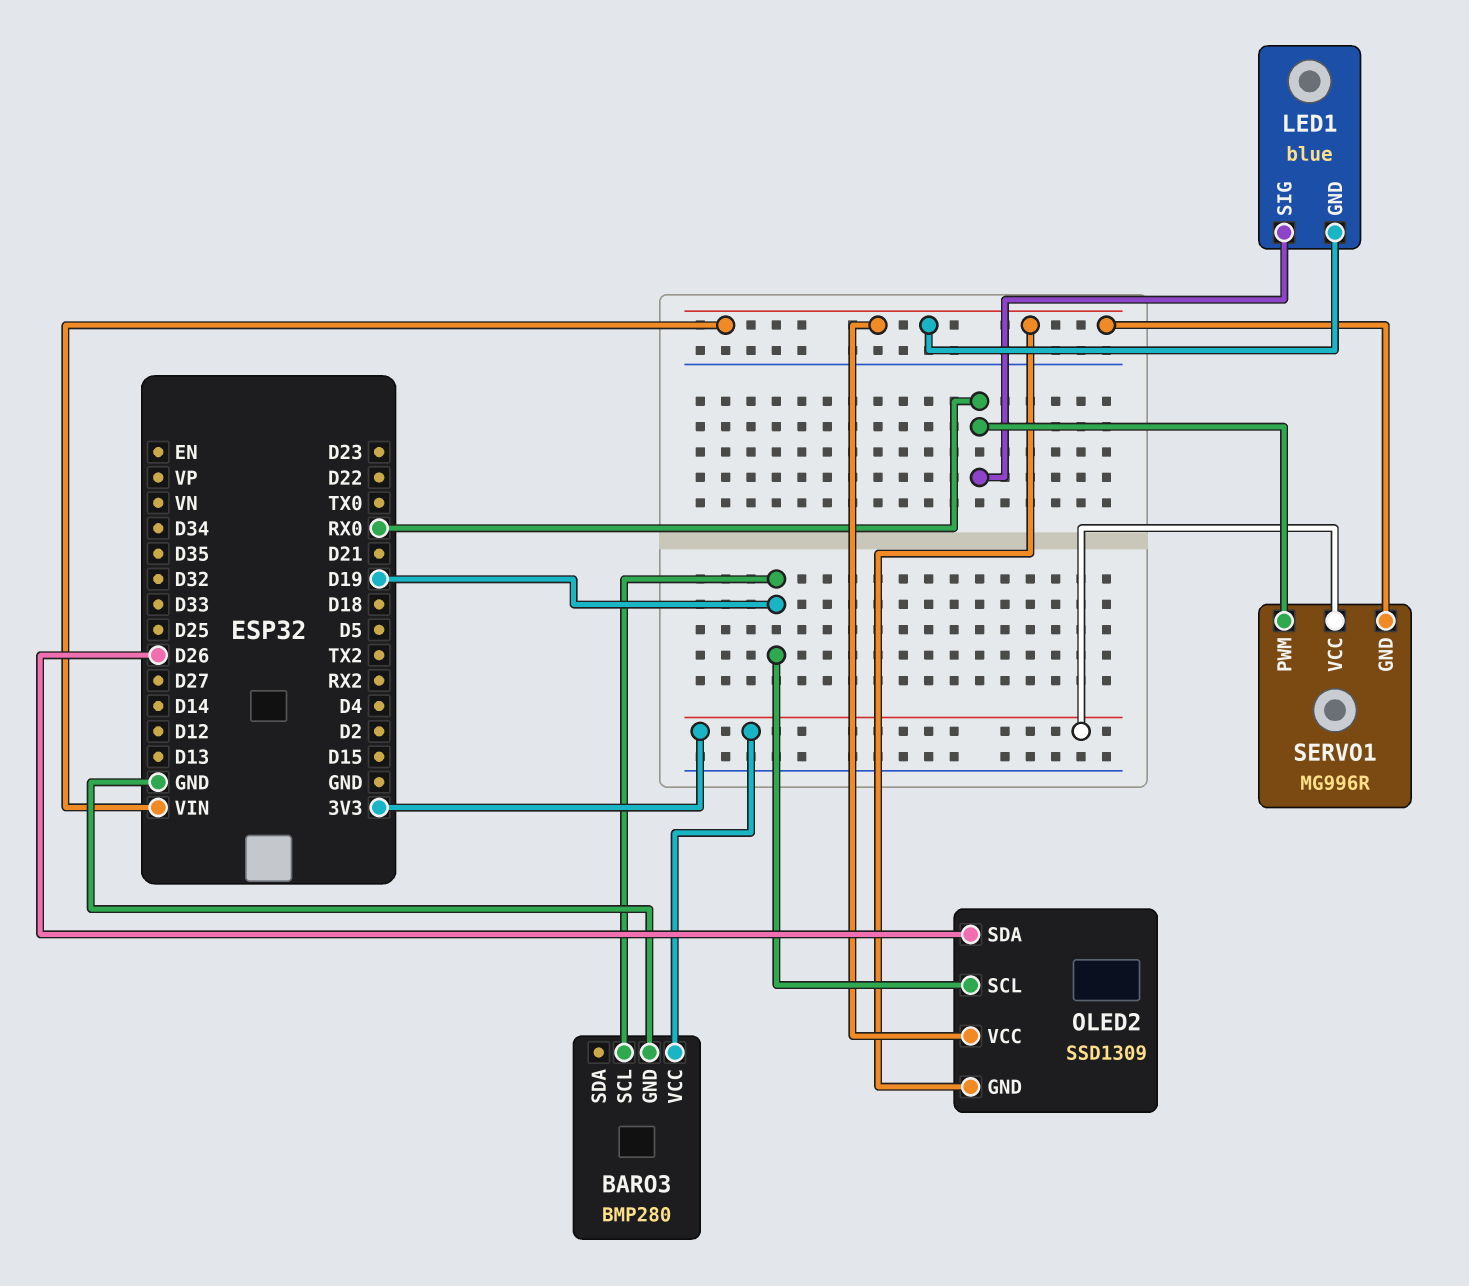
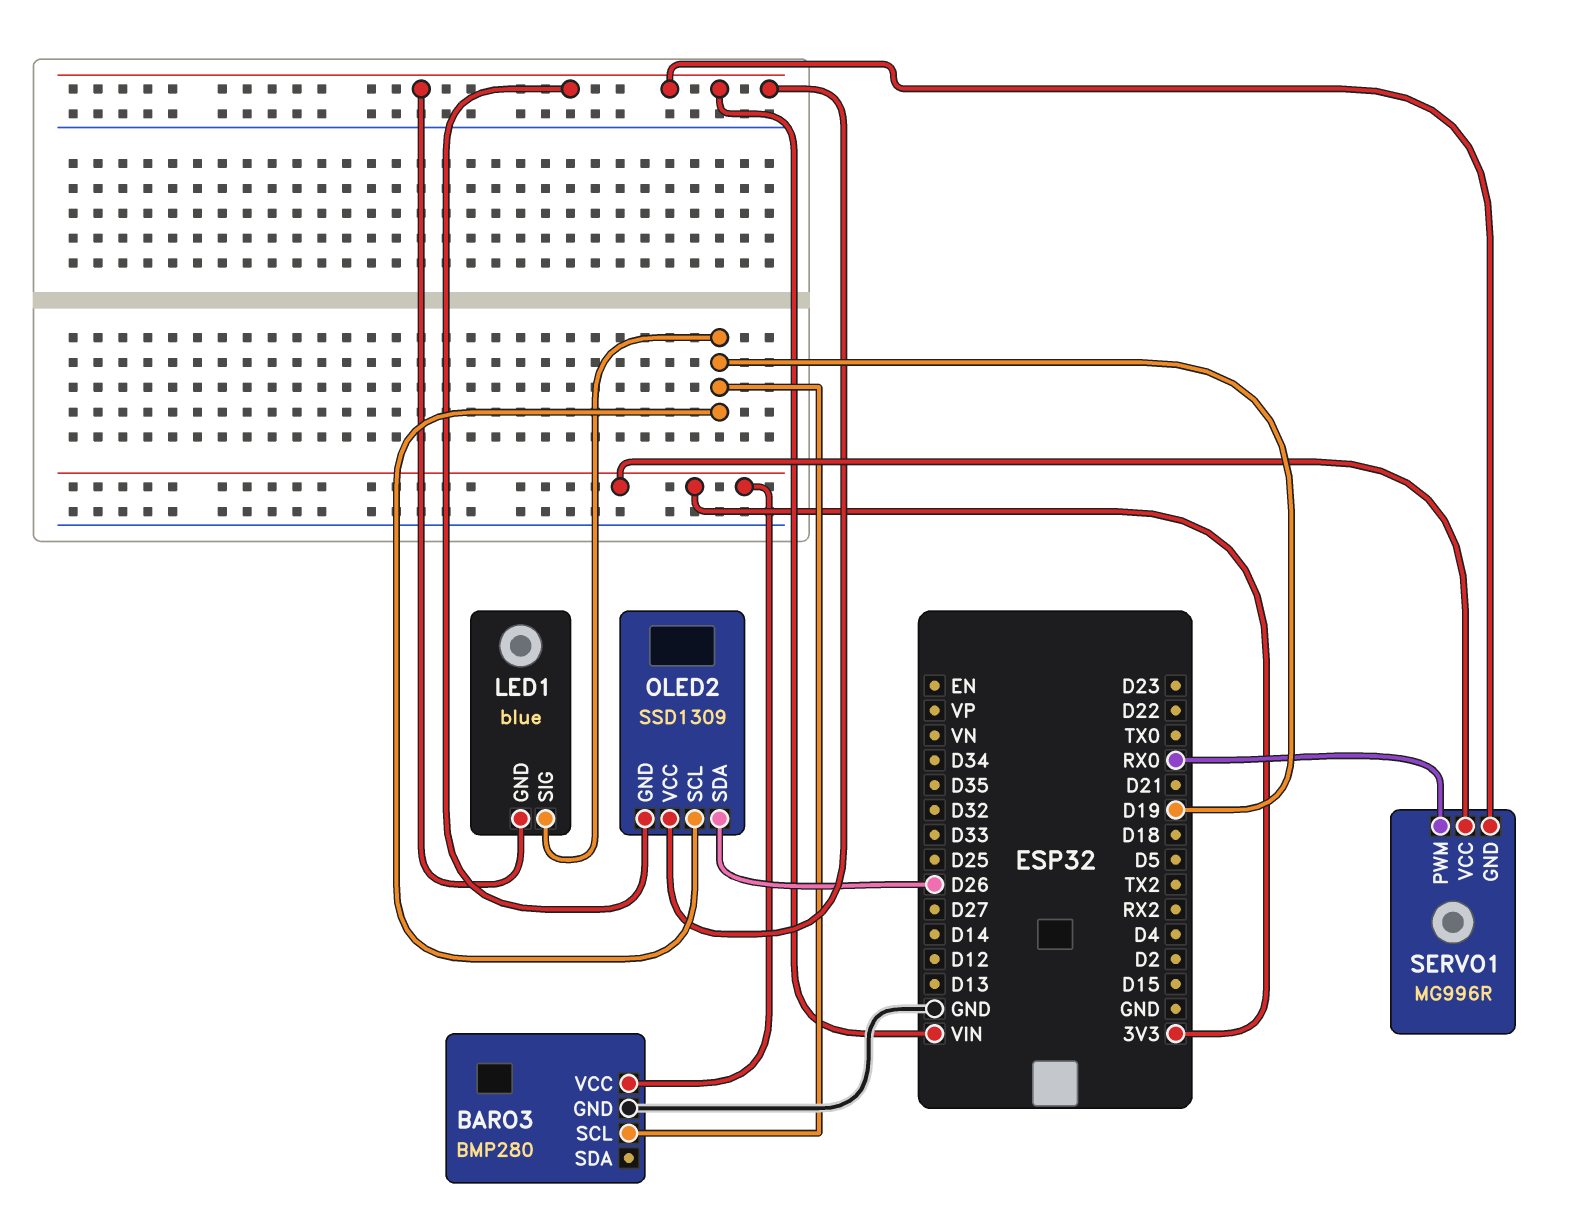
LED1 pin SIG: RX0 -> D19

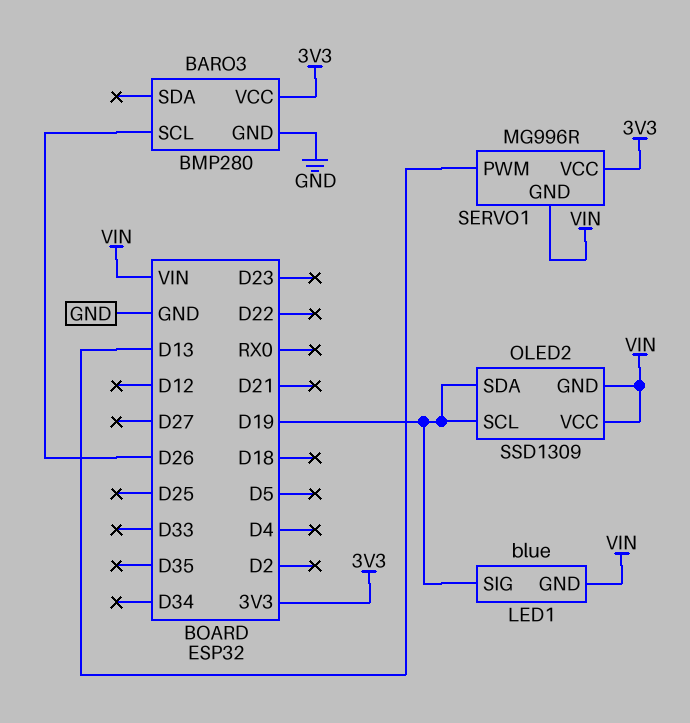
BARO3 pin SCL: D19 -> D26
OLED2 pin SDA: D26 -> D19
SERVO1 pin PWM: RX0 -> D13

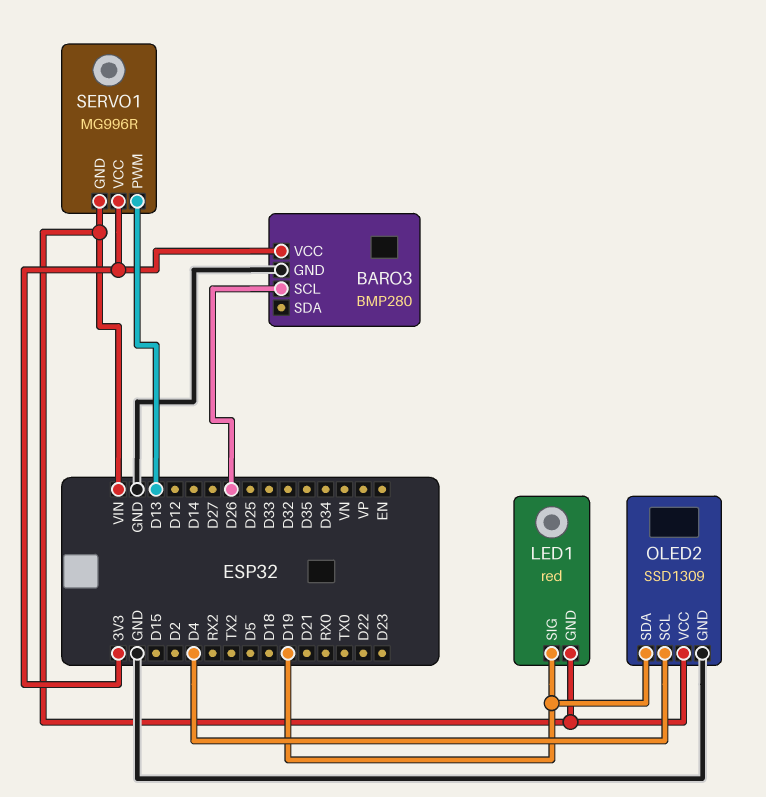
LED1: blue -> red
OLED2 pin GND: VIN -> GND
OLED2 pin SCL: D19 -> D4

